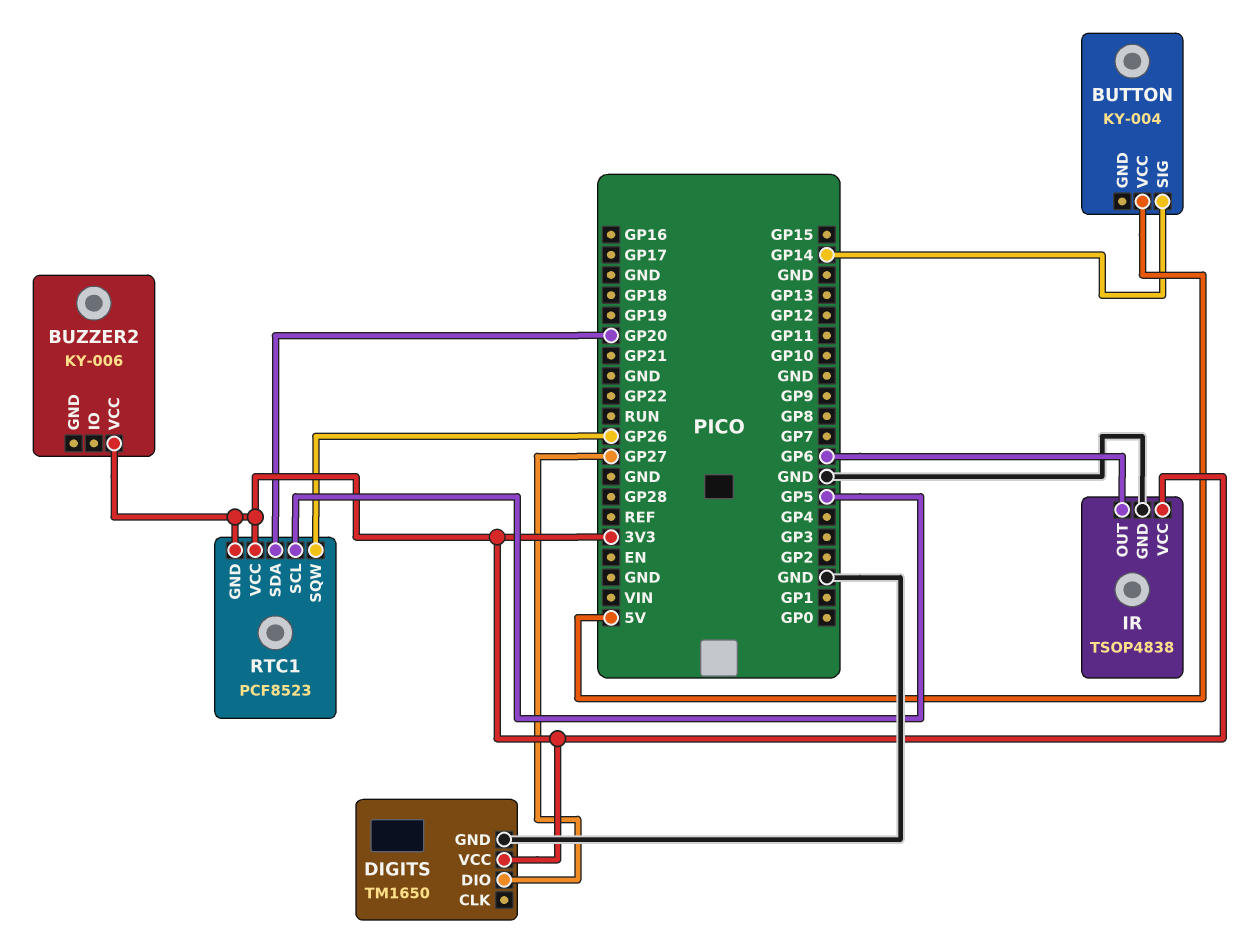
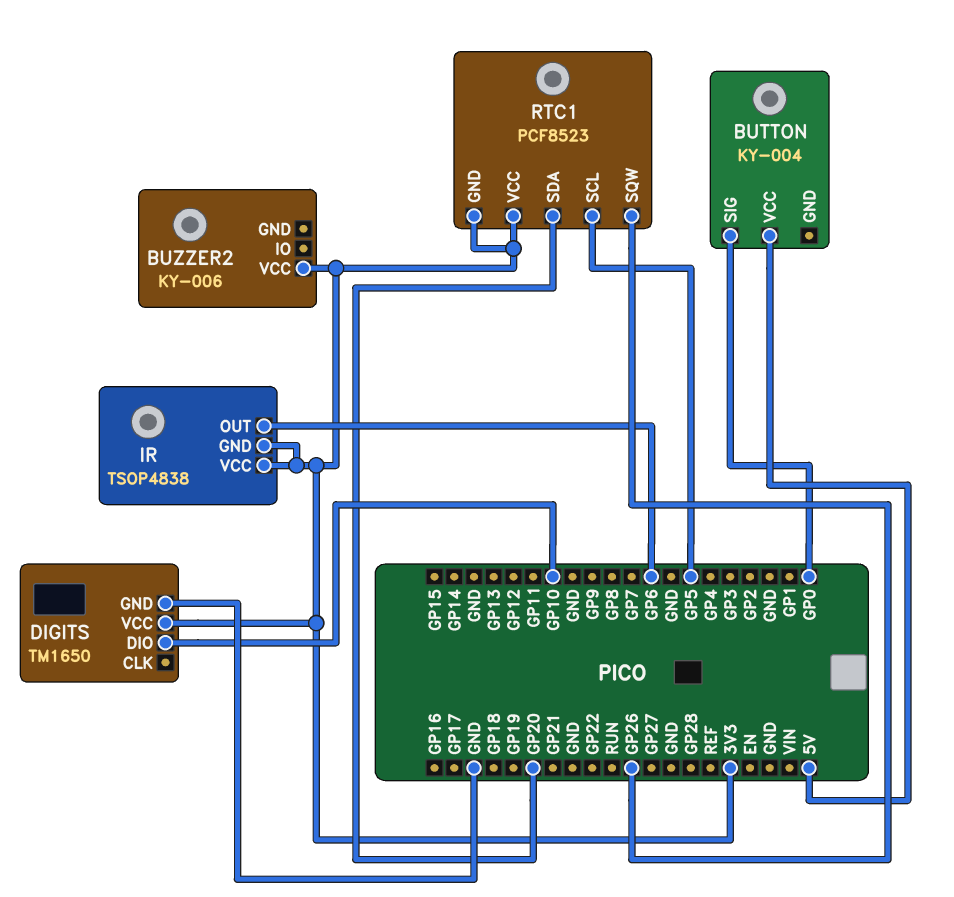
BUTTON pin SIG: GP14 -> GP0
DIGITS pin DIO: GP27 -> GP10
IR pin GND: GND -> 3V3

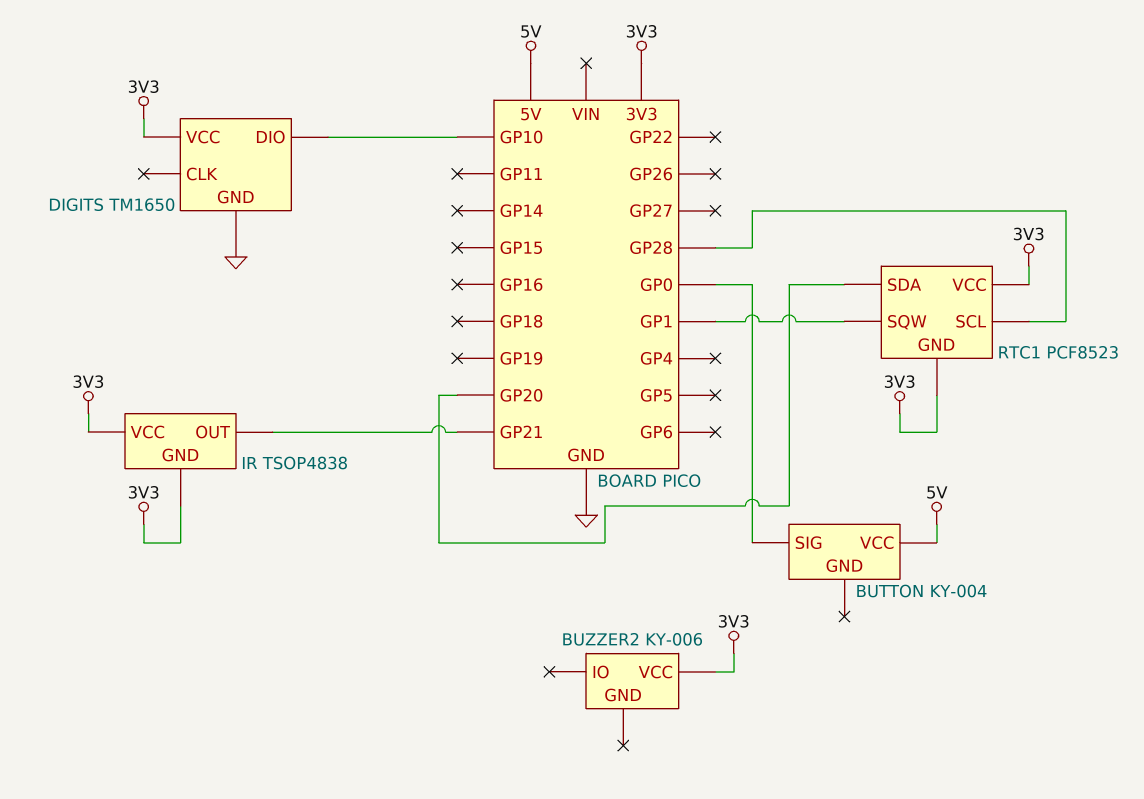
IR pin OUT: GP6 -> GP21
RTC1 pin SCL: GP5 -> GP28
RTC1 pin SQW: GP26 -> GP1

